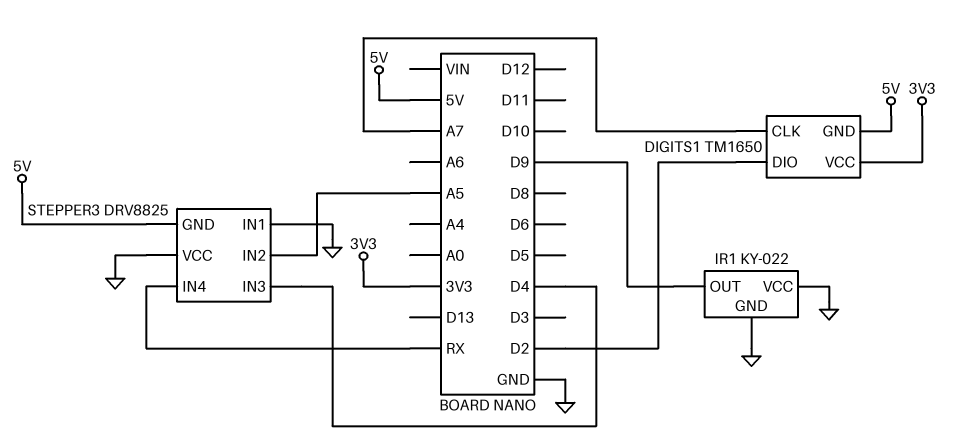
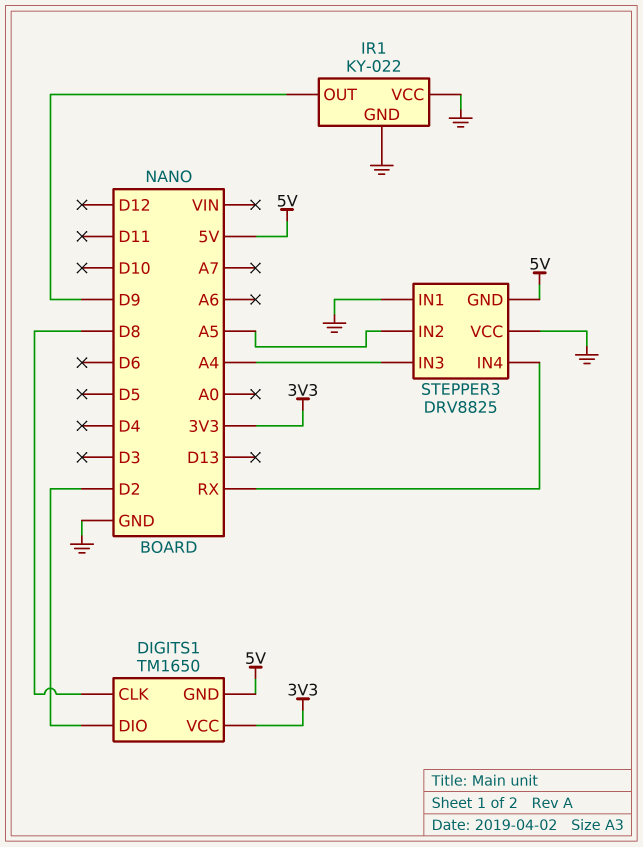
DIGITS1 pin CLK: A7 -> D8
STEPPER3 pin IN3: D4 -> A4

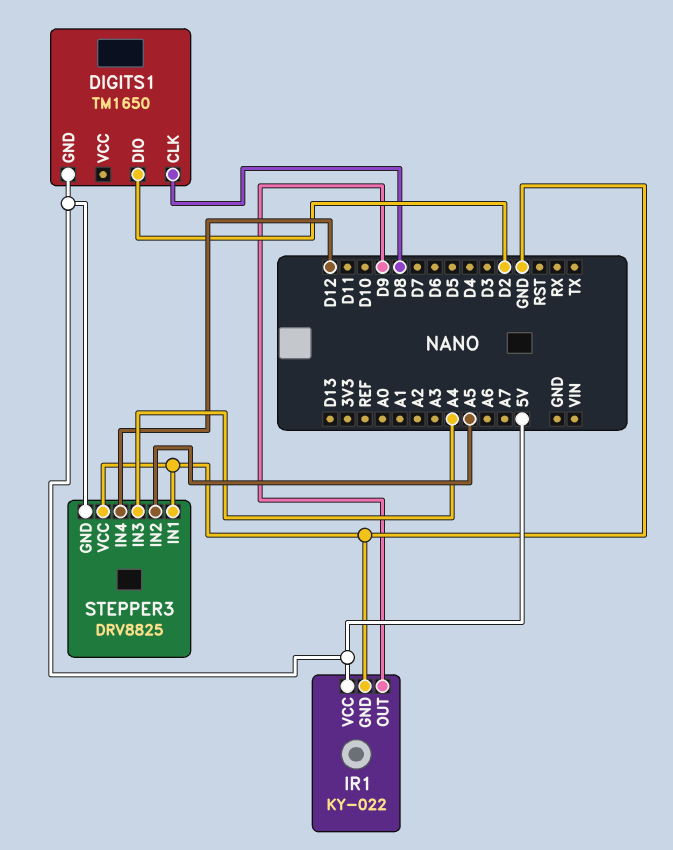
DIGITS1 pin VCC: 3V3 -> none
IR1 pin VCC: GND -> 5V
STEPPER3 pin IN4: RX -> D12

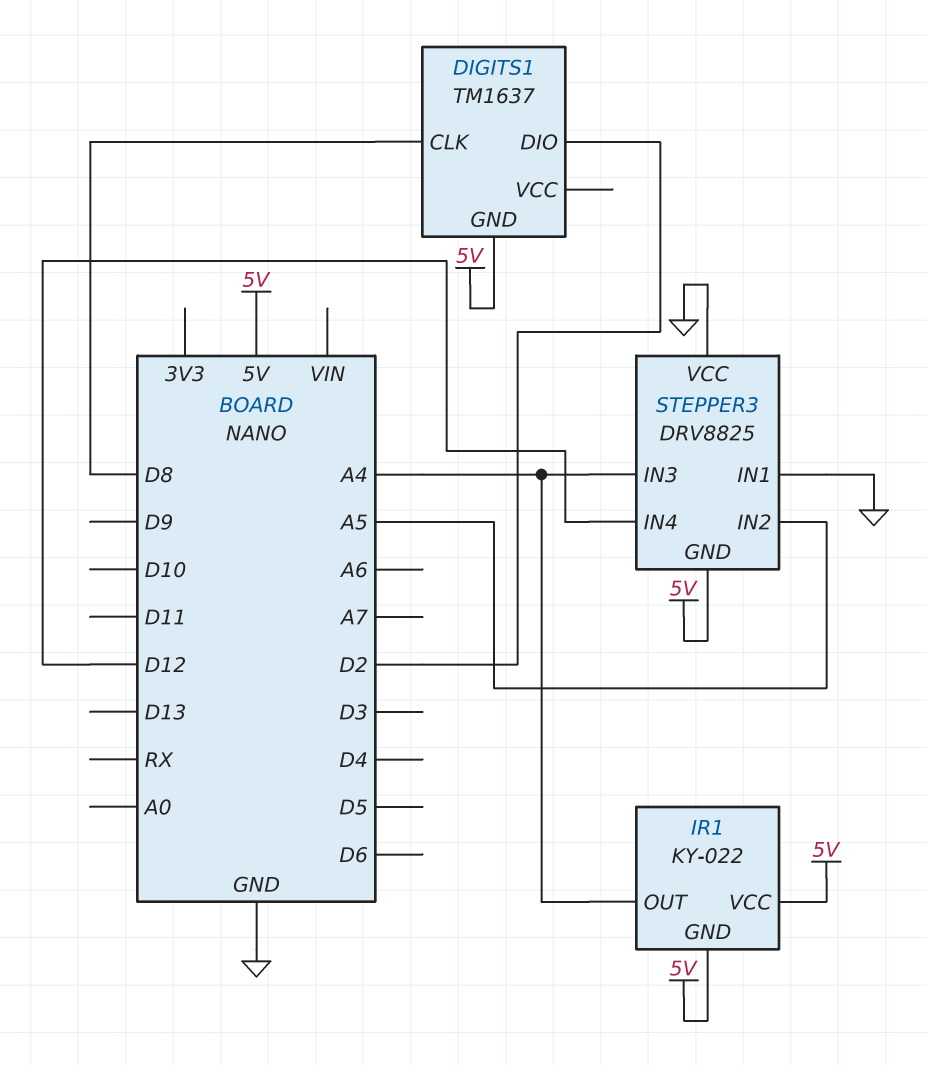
DIGITS1: TM1650 -> TM1637
IR1 pin GND: GND -> 5V
IR1 pin OUT: D9 -> A4

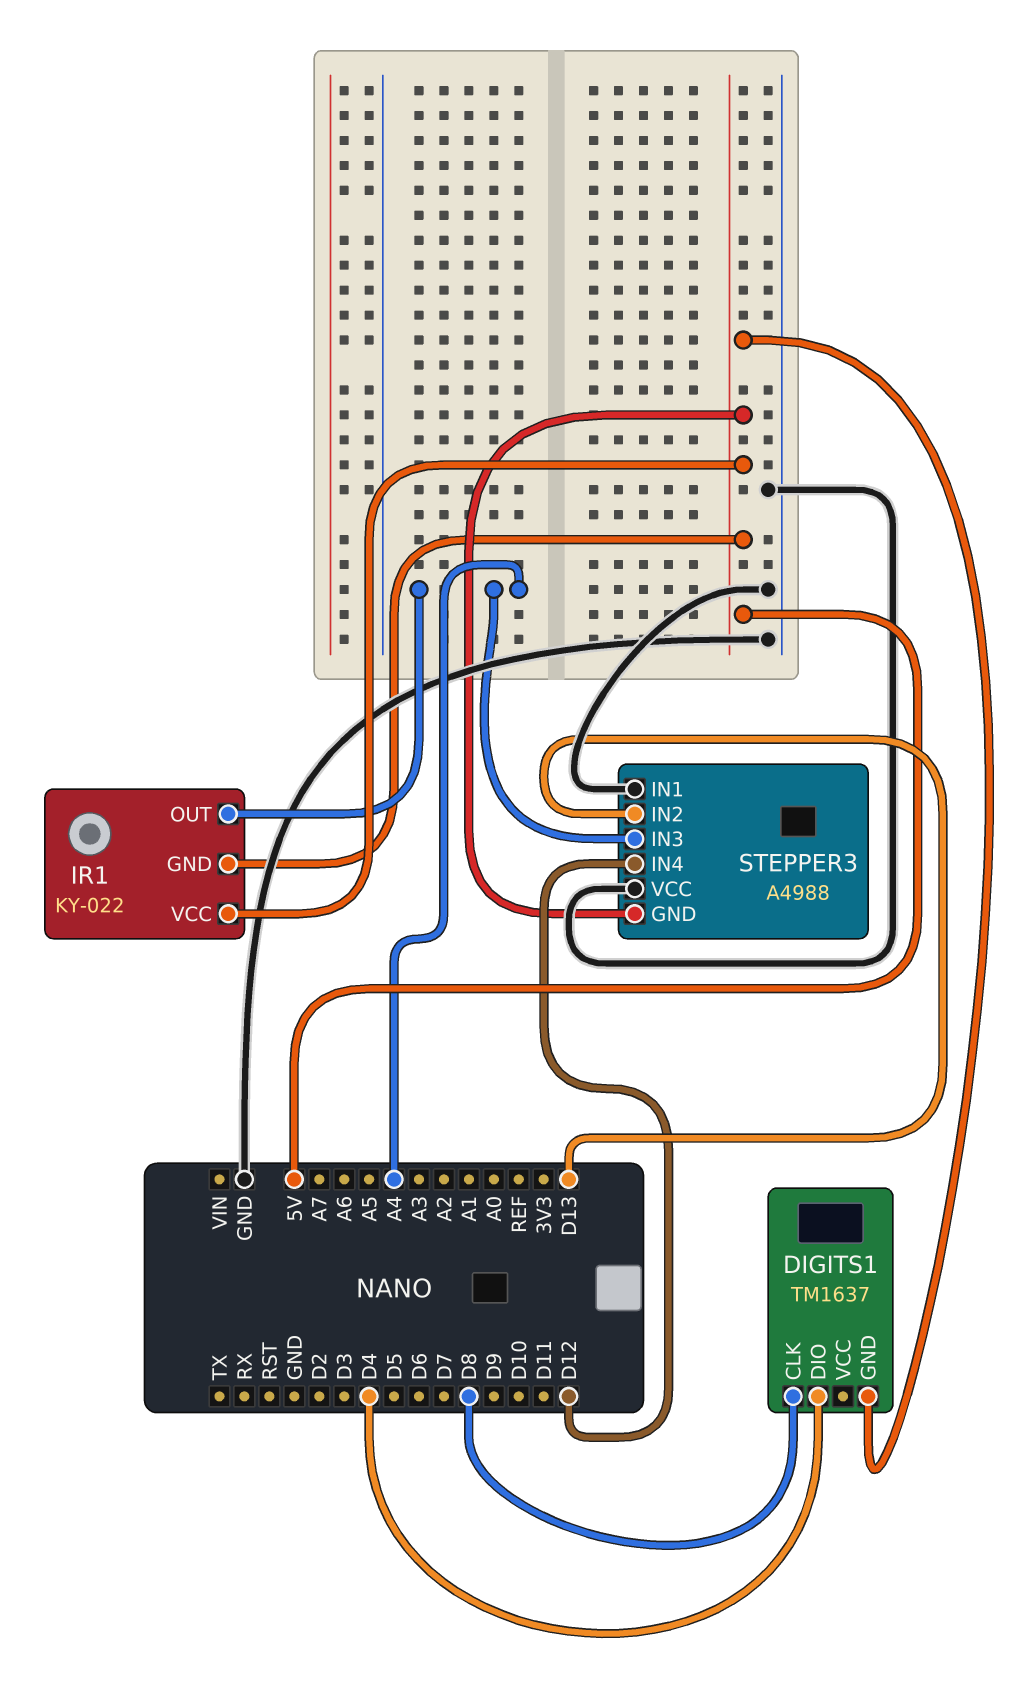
DIGITS1 pin DIO: D2 -> D4
STEPPER3: DRV8825 -> A4988
STEPPER3 pin IN2: A5 -> D13

